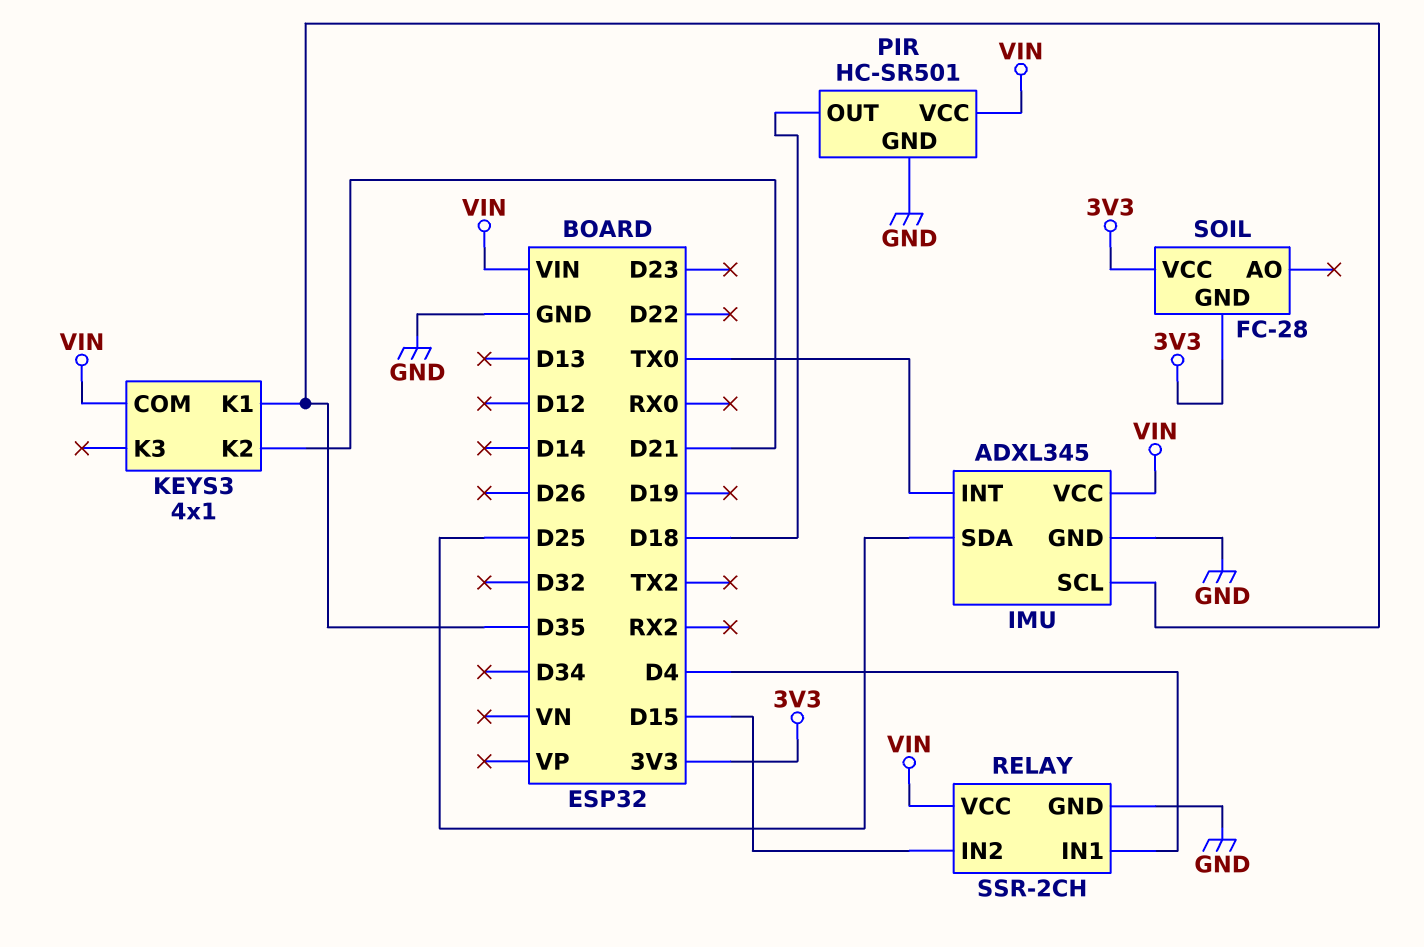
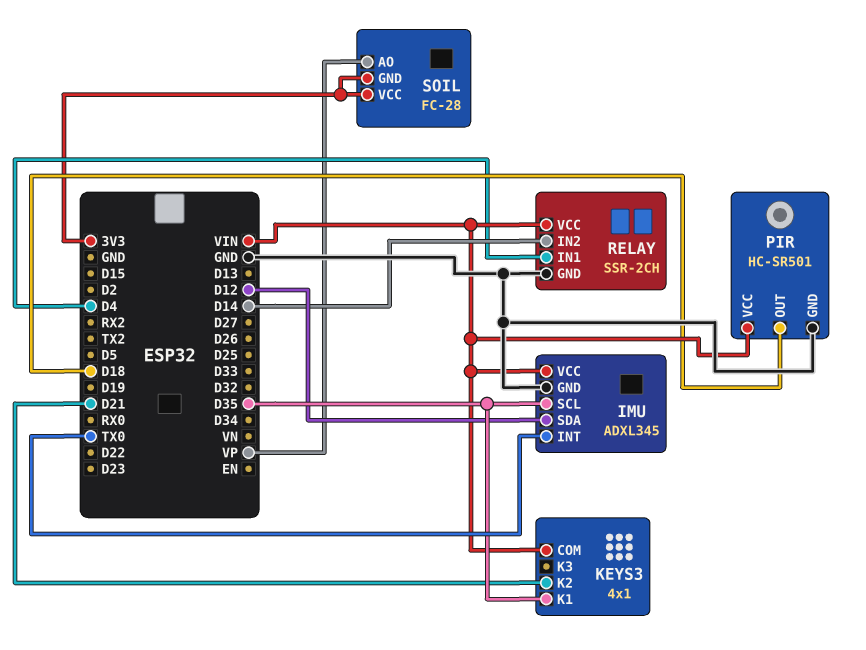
IMU pin SDA: D25 -> D12
RELAY pin IN2: D15 -> D14
SOIL pin AO: none -> VP

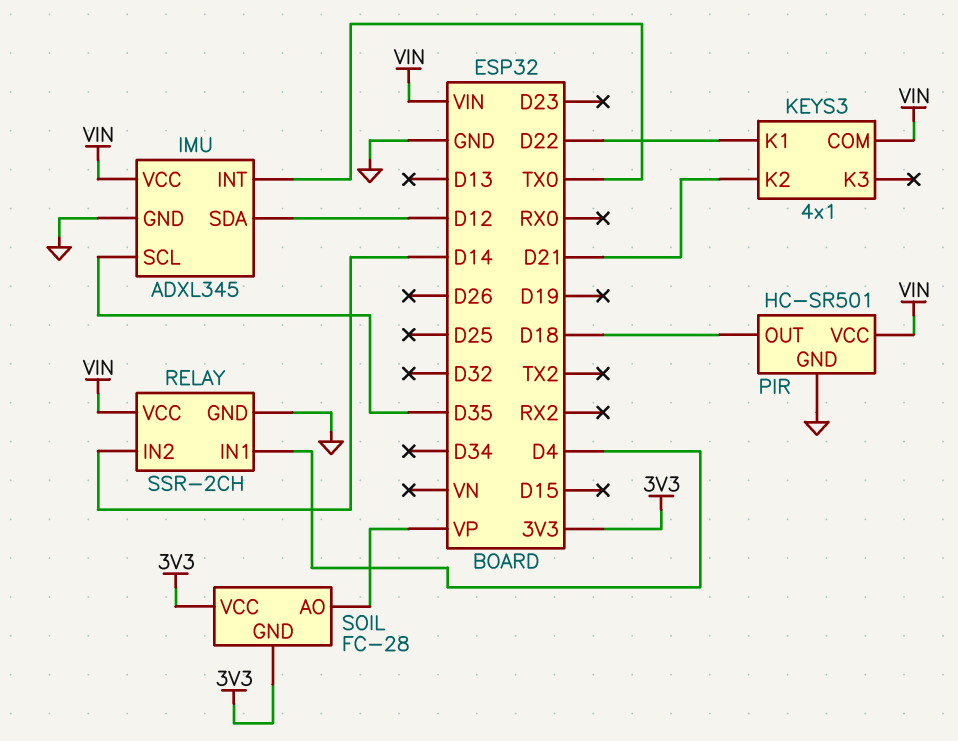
KEYS3 pin K1: D35 -> D22

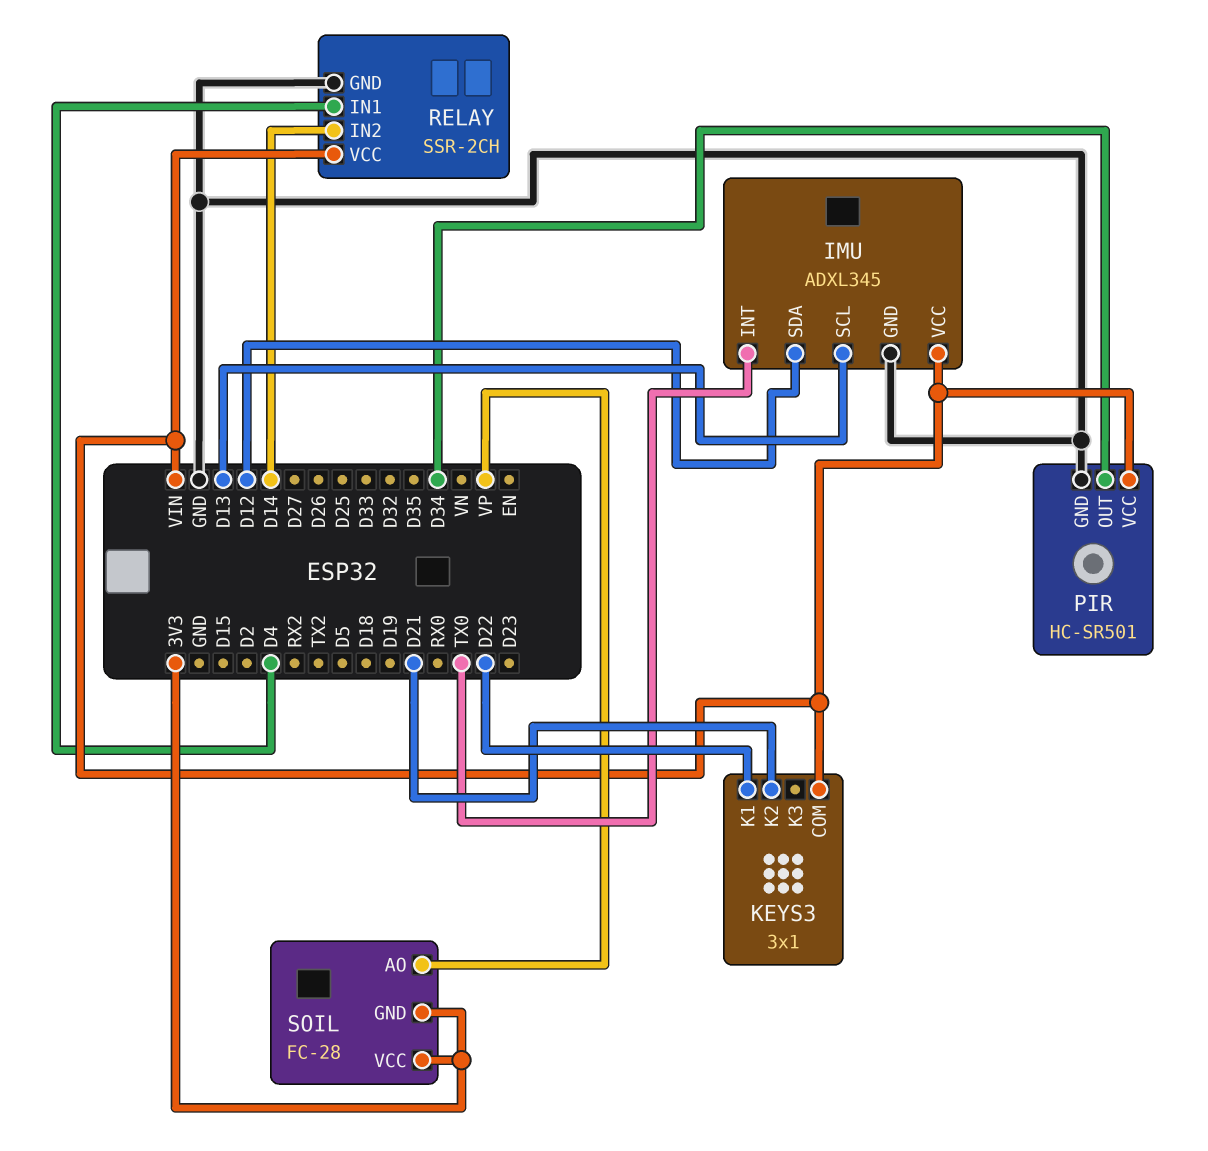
IMU pin SCL: D35 -> D13
KEYS3: 4x1 -> 3x1
PIR pin OUT: D18 -> D34

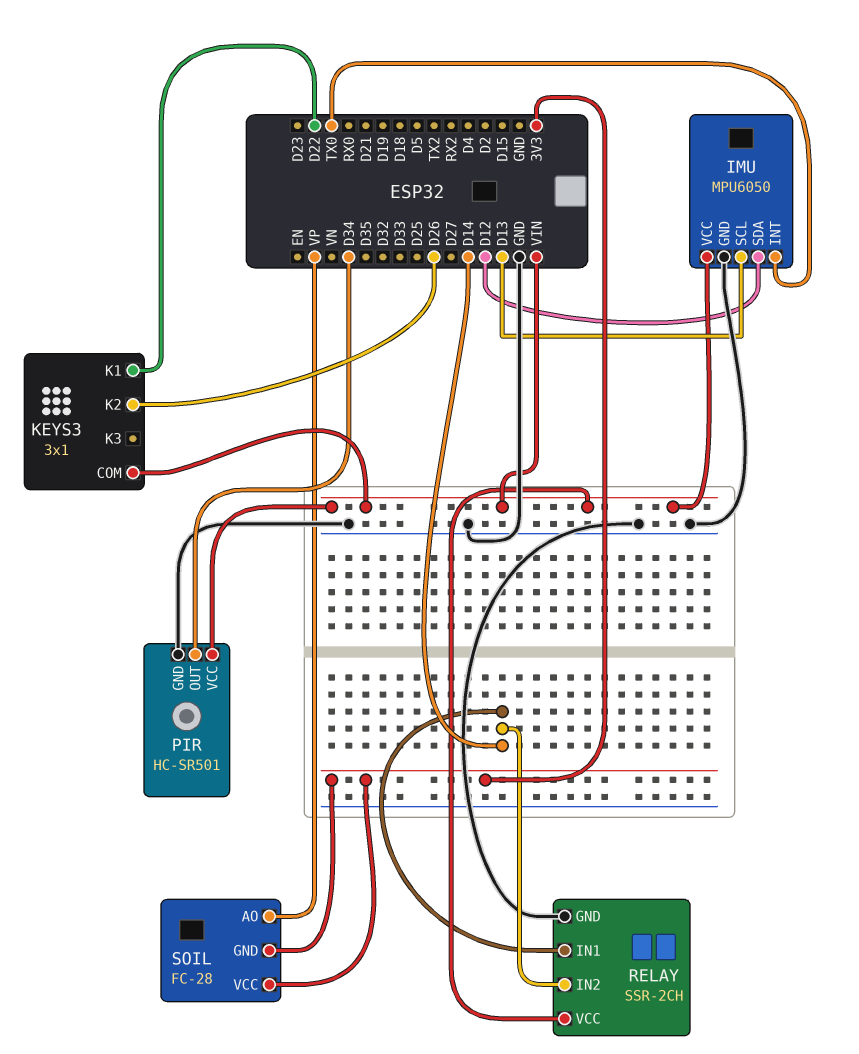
IMU: ADXL345 -> MPU6050
KEYS3 pin K2: D21 -> D26
RELAY pin IN1: D4 -> D14

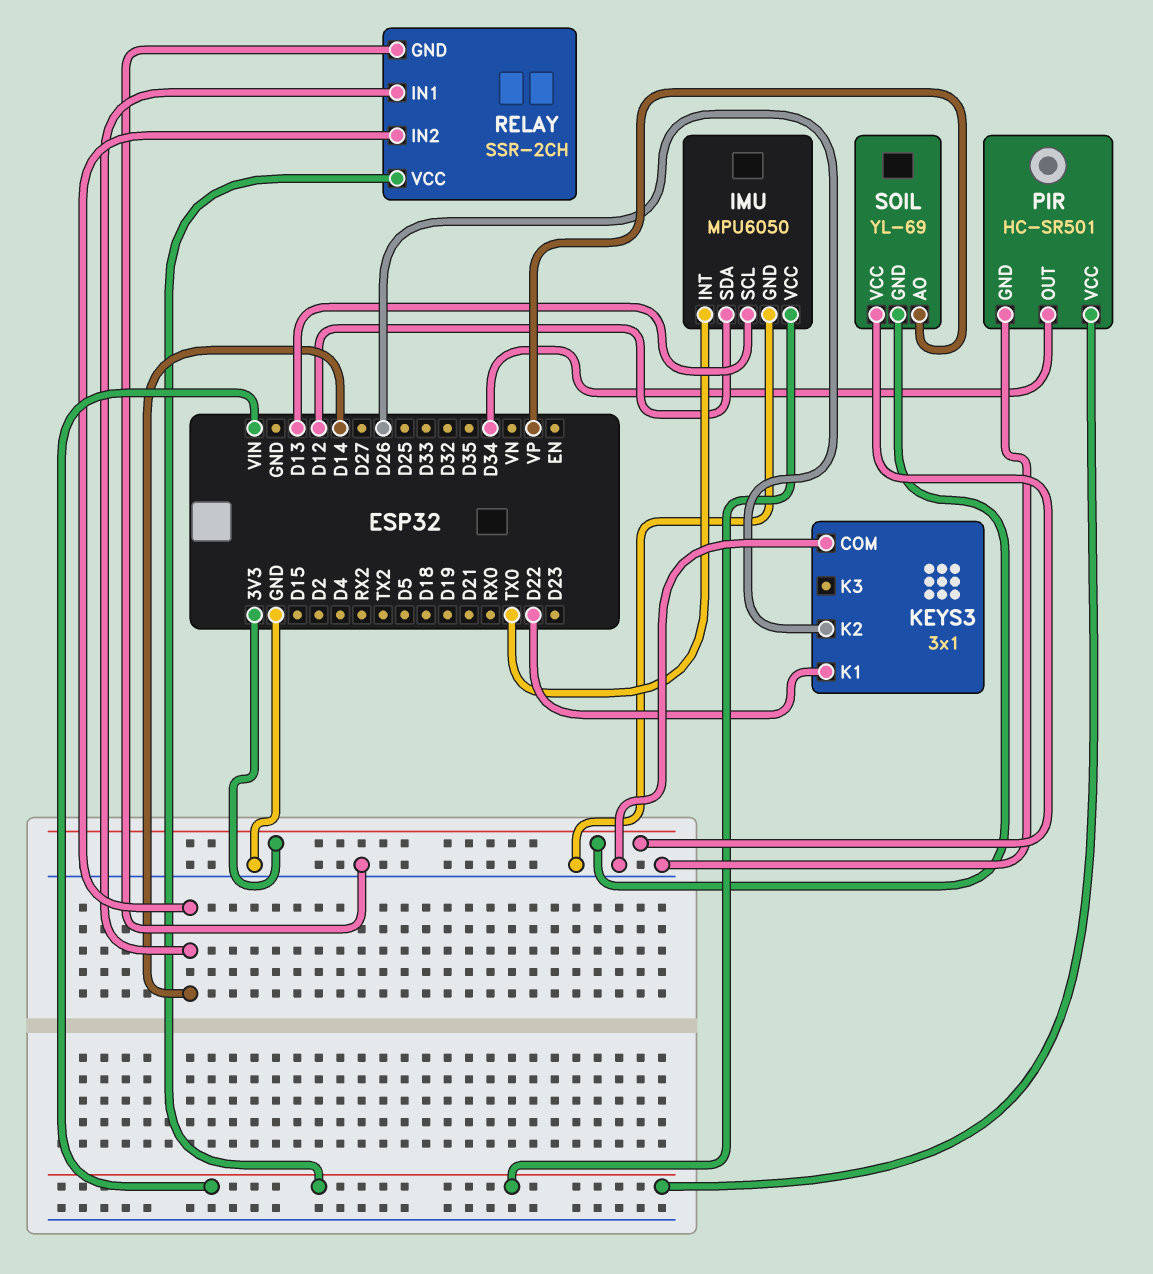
KEYS3 pin COM: VIN -> GND
SOIL: FC-28 -> YL-69

